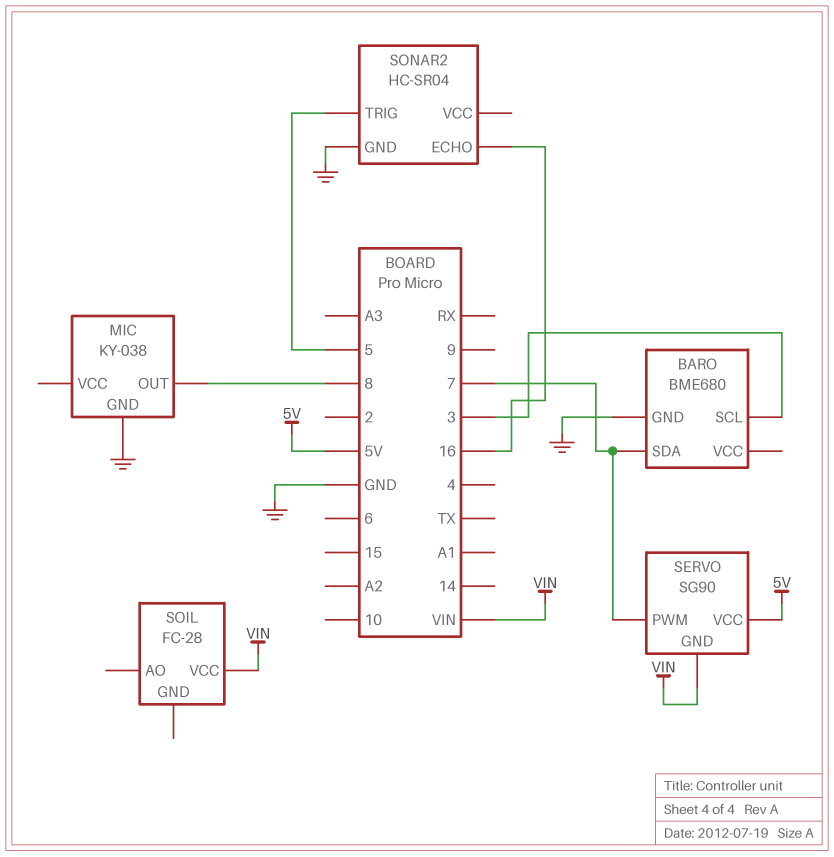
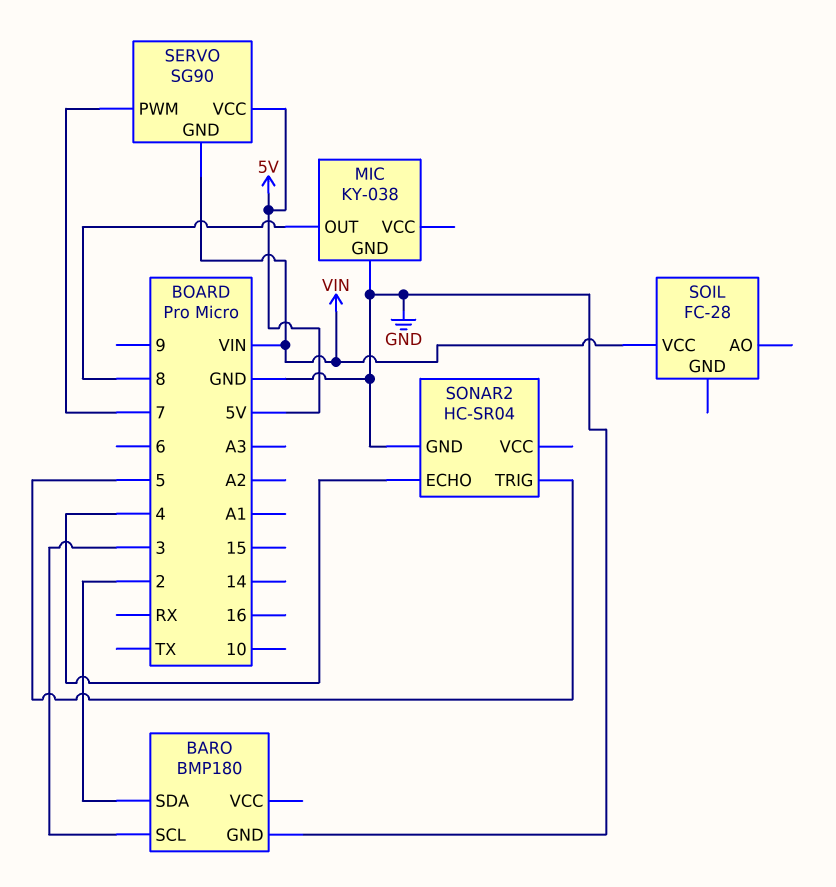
BARO: BME680 -> BMP180
BARO pin SDA: 7 -> 2
SONAR2 pin ECHO: 16 -> 4

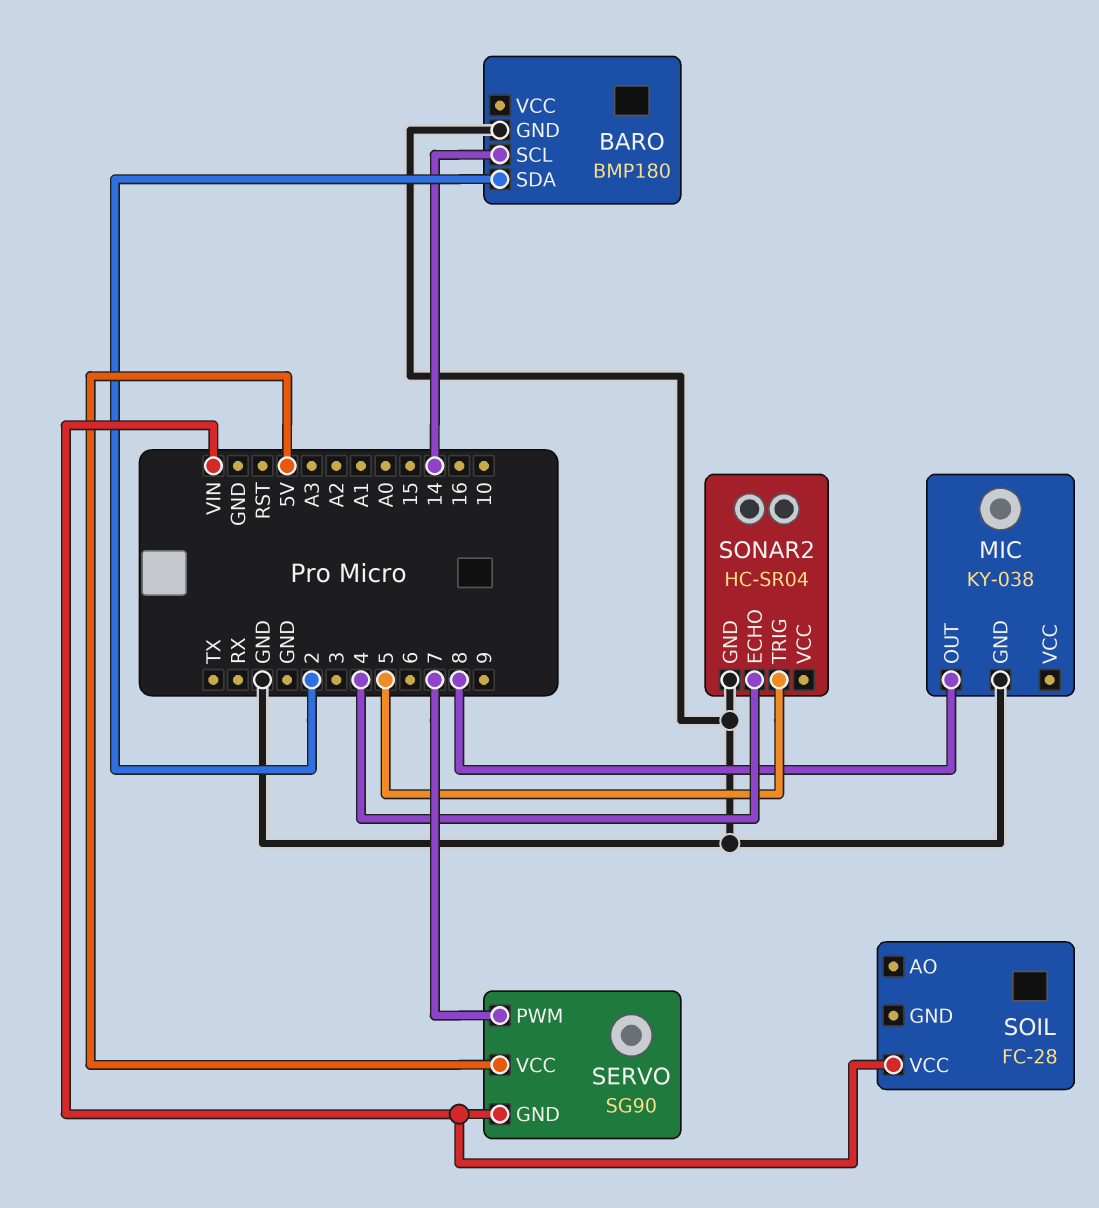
BARO pin SCL: 3 -> 14

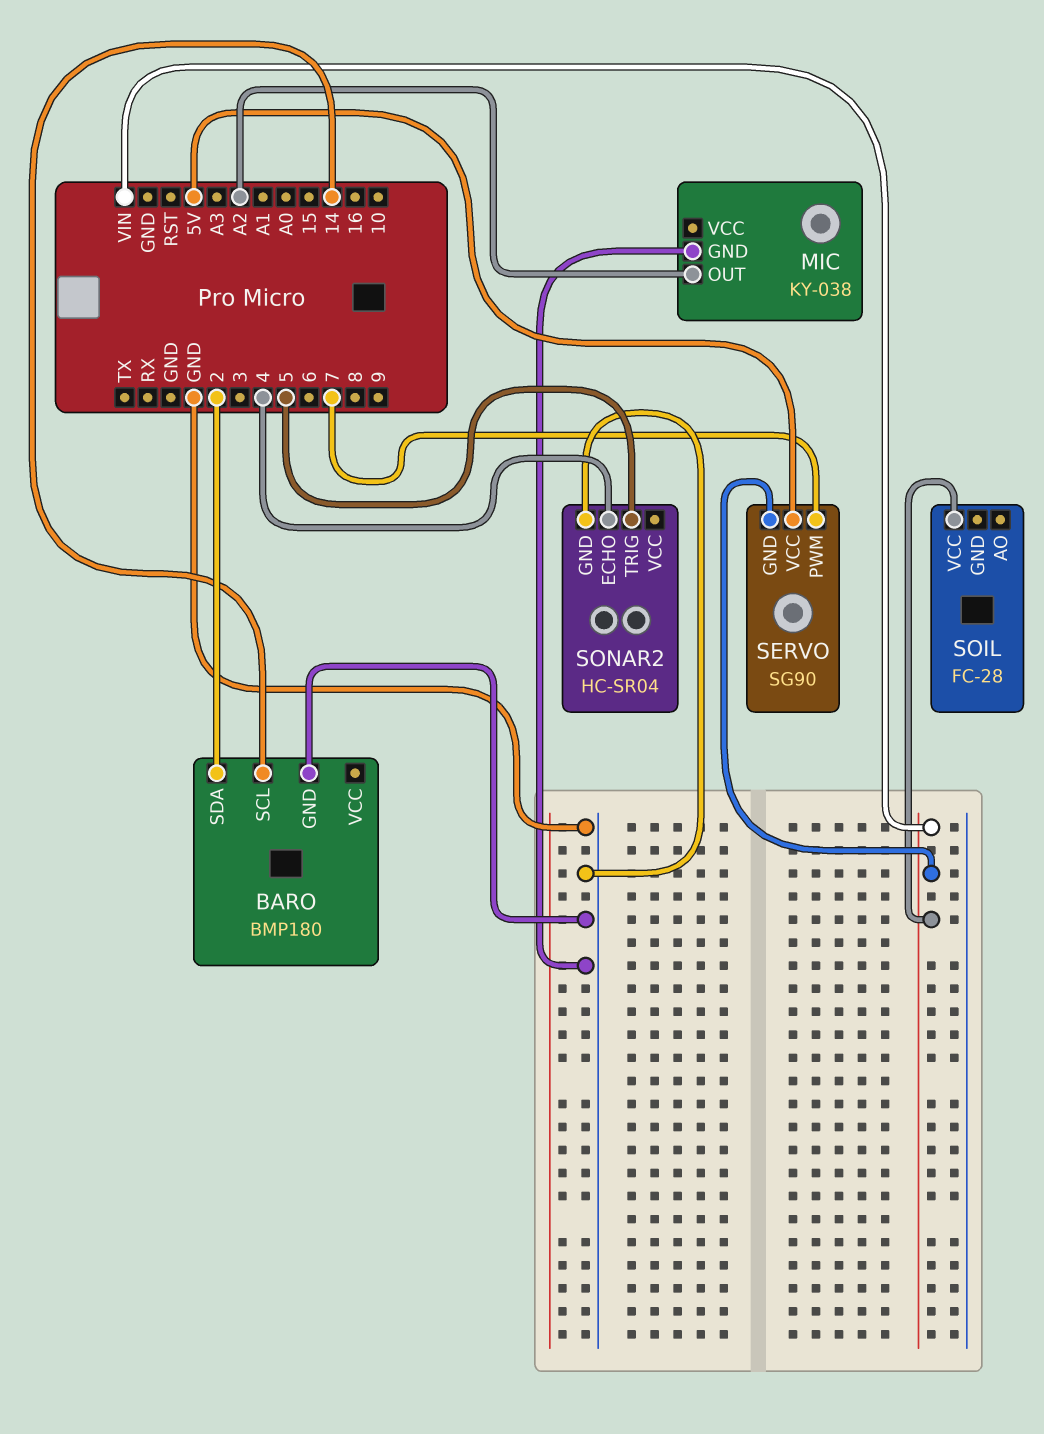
MIC pin OUT: 8 -> A2

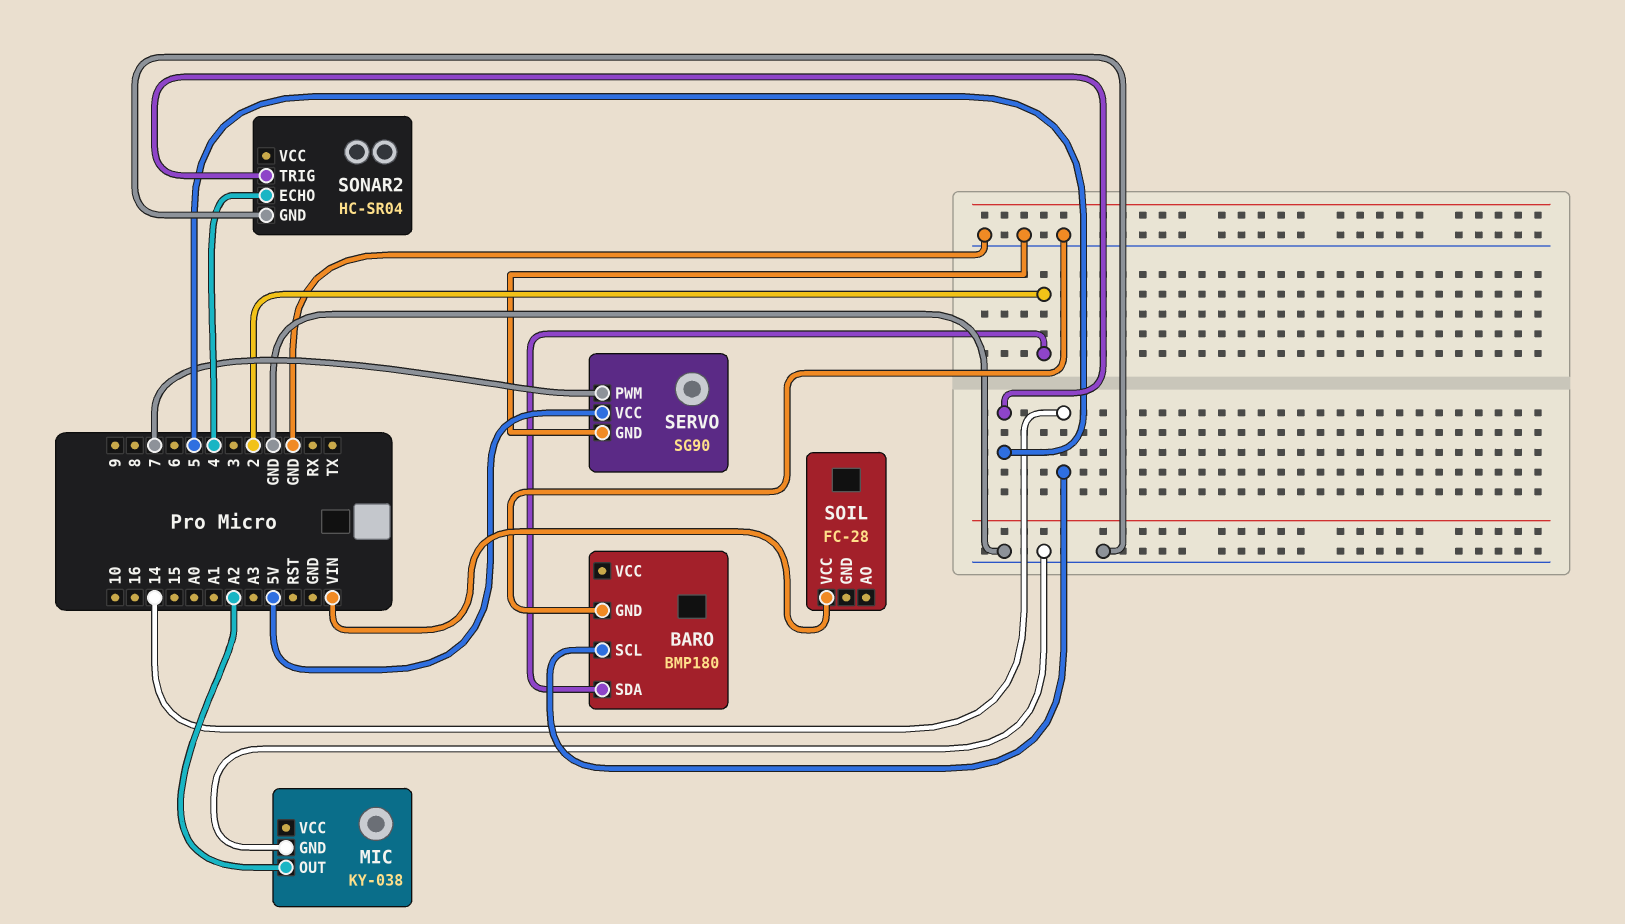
SERVO pin GND: VIN -> GND

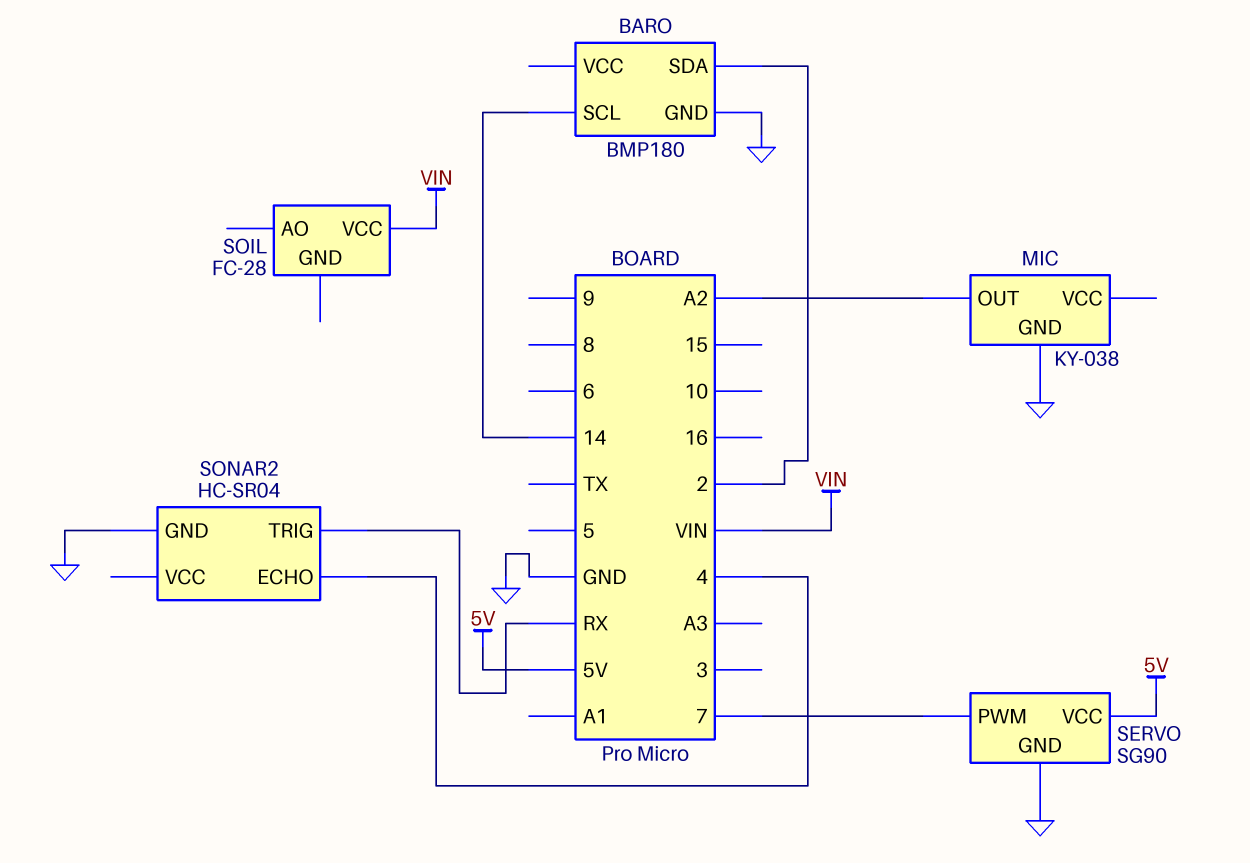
SONAR2 pin TRIG: 5 -> RX

